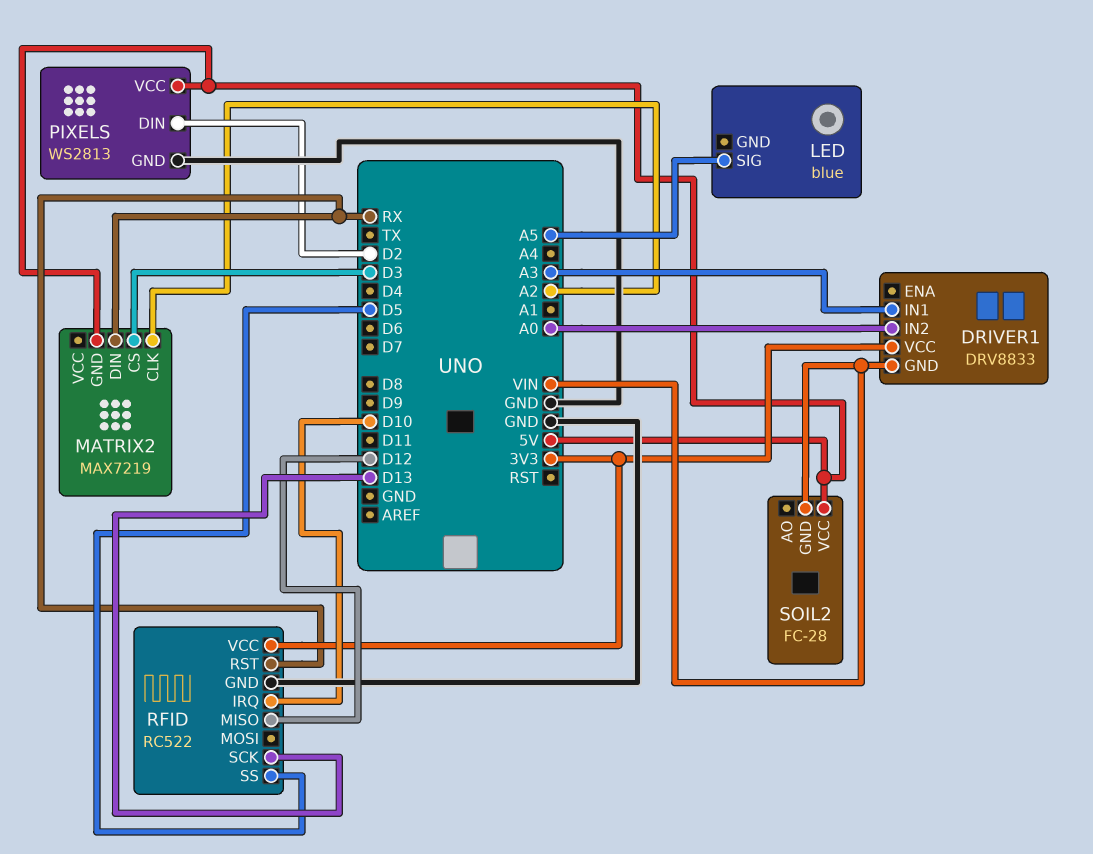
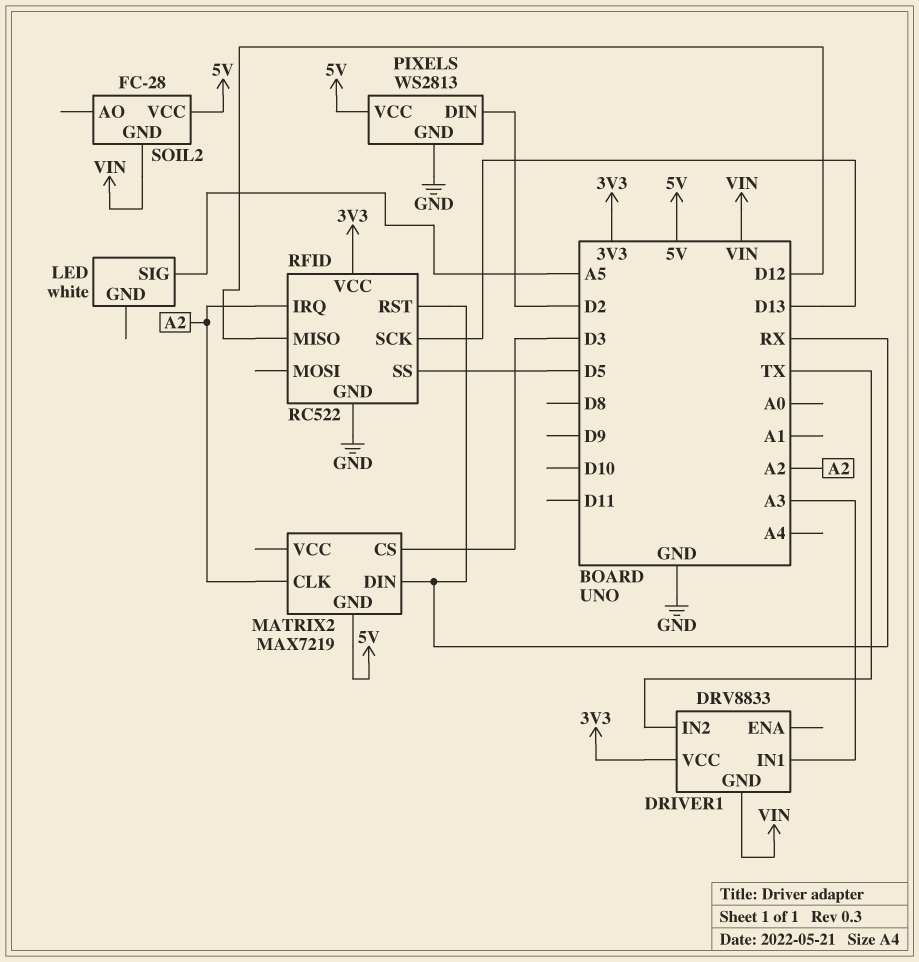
DRIVER1 pin IN2: A0 -> TX
LED: blue -> white
RFID pin IRQ: D10 -> A2

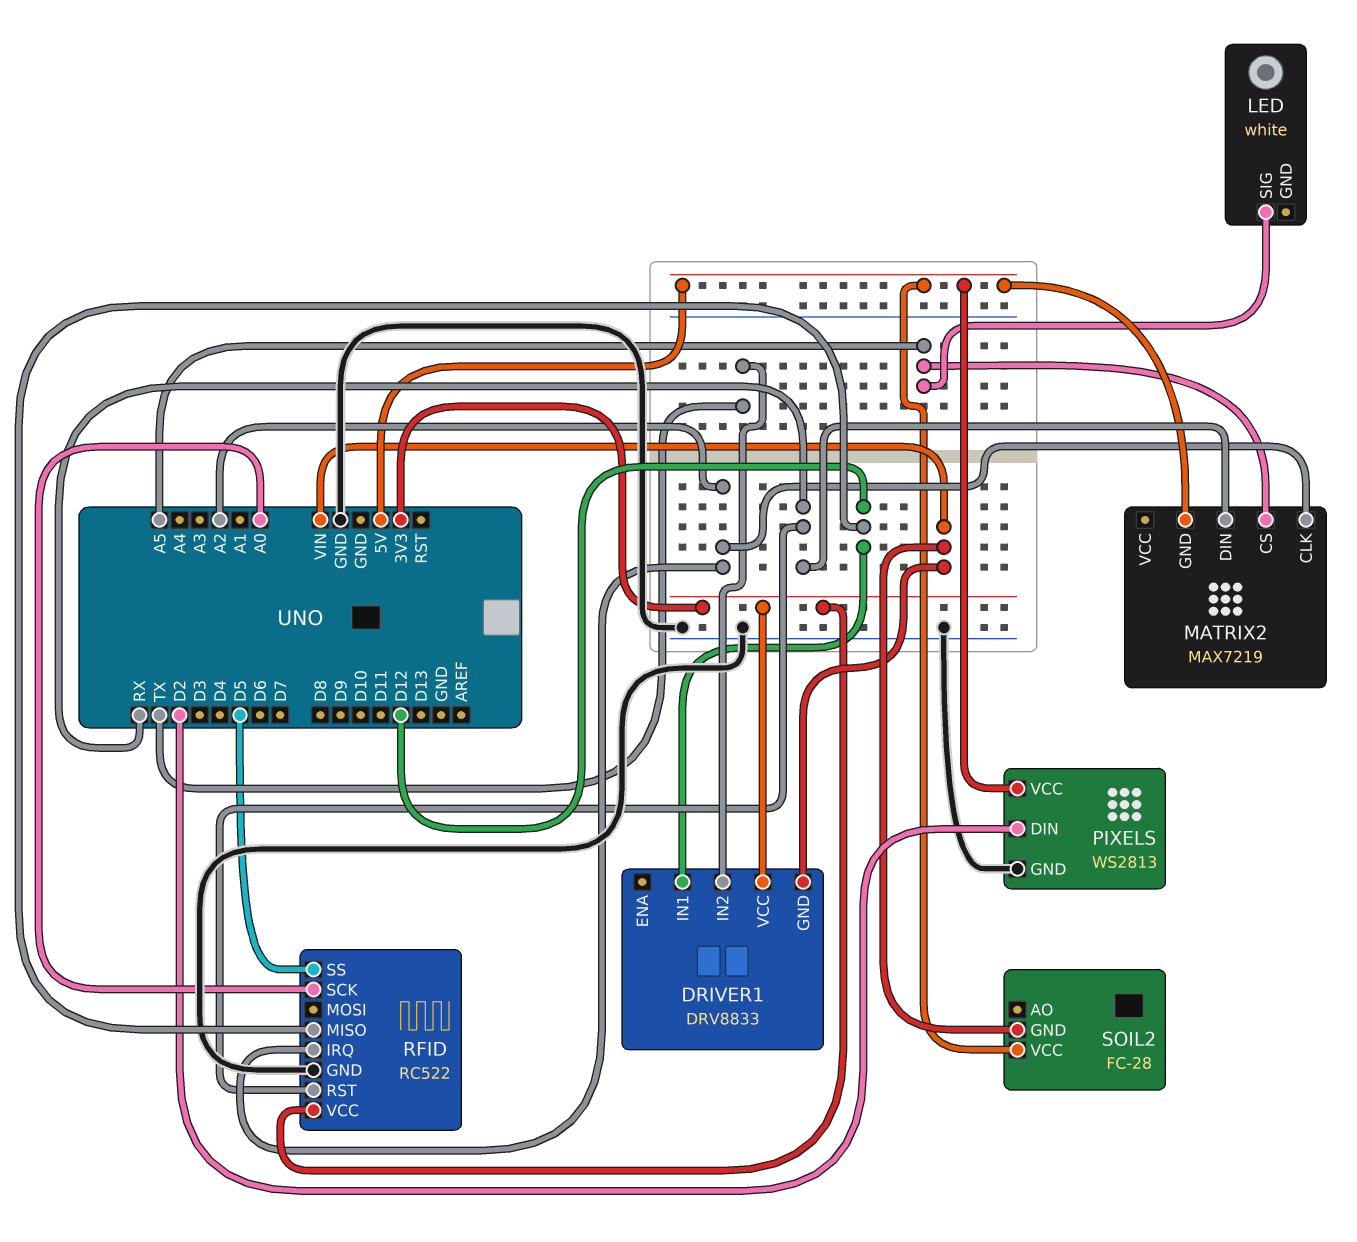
DRIVER1 pin IN1: A3 -> D12
MATRIX2 pin CS: D3 -> A5
RFID pin SCK: D13 -> A0

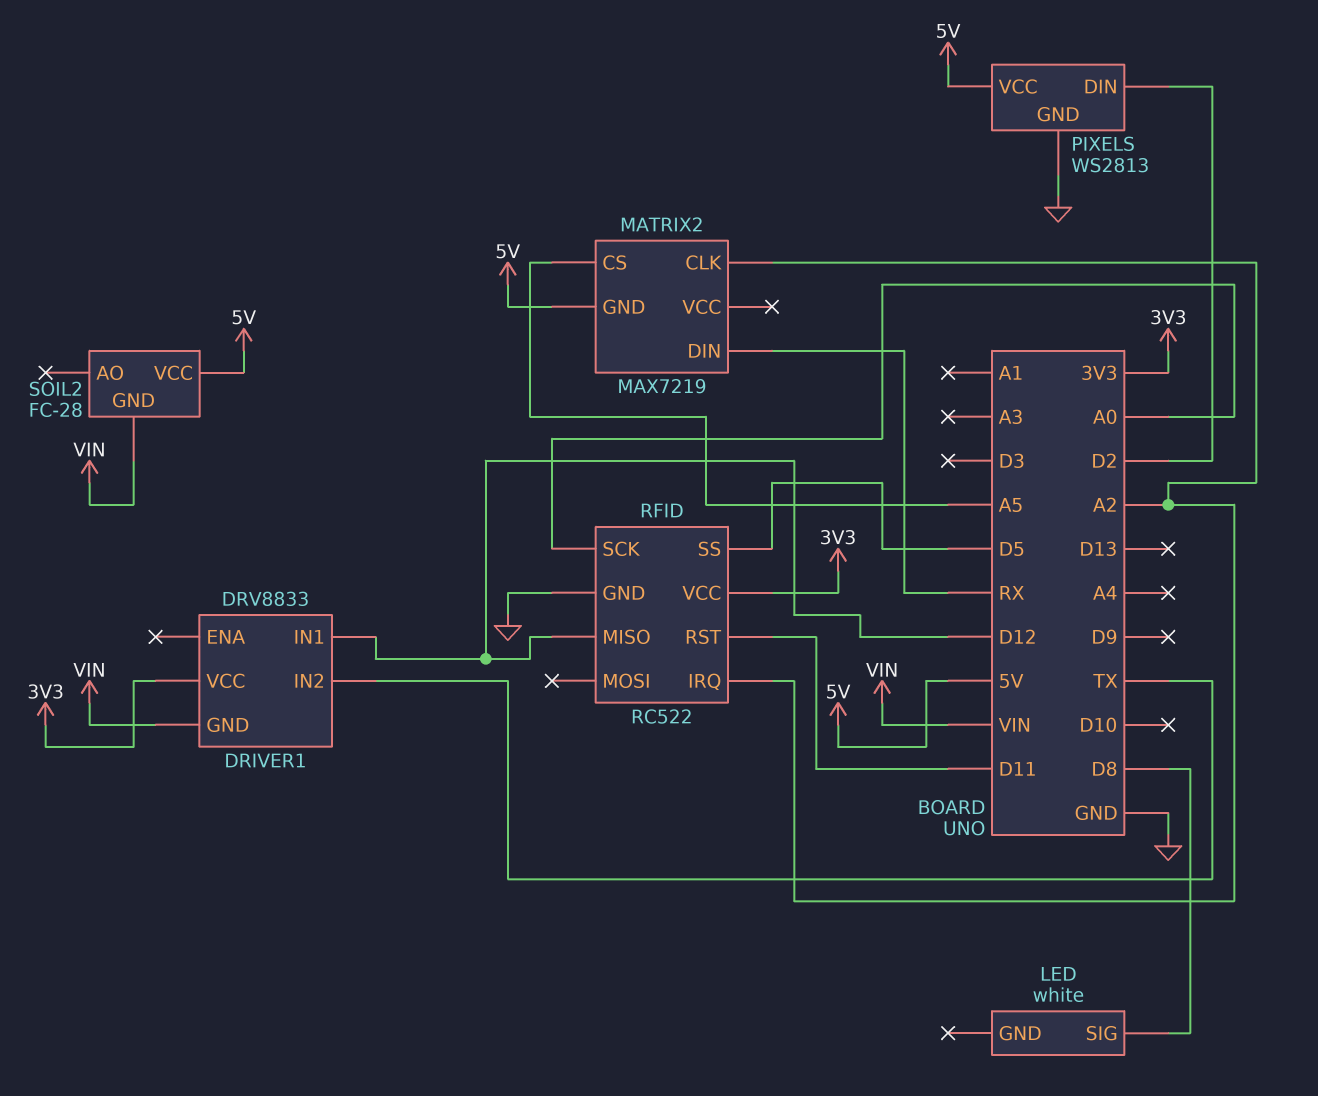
LED pin SIG: A5 -> D8
RFID pin RST: RX -> D11

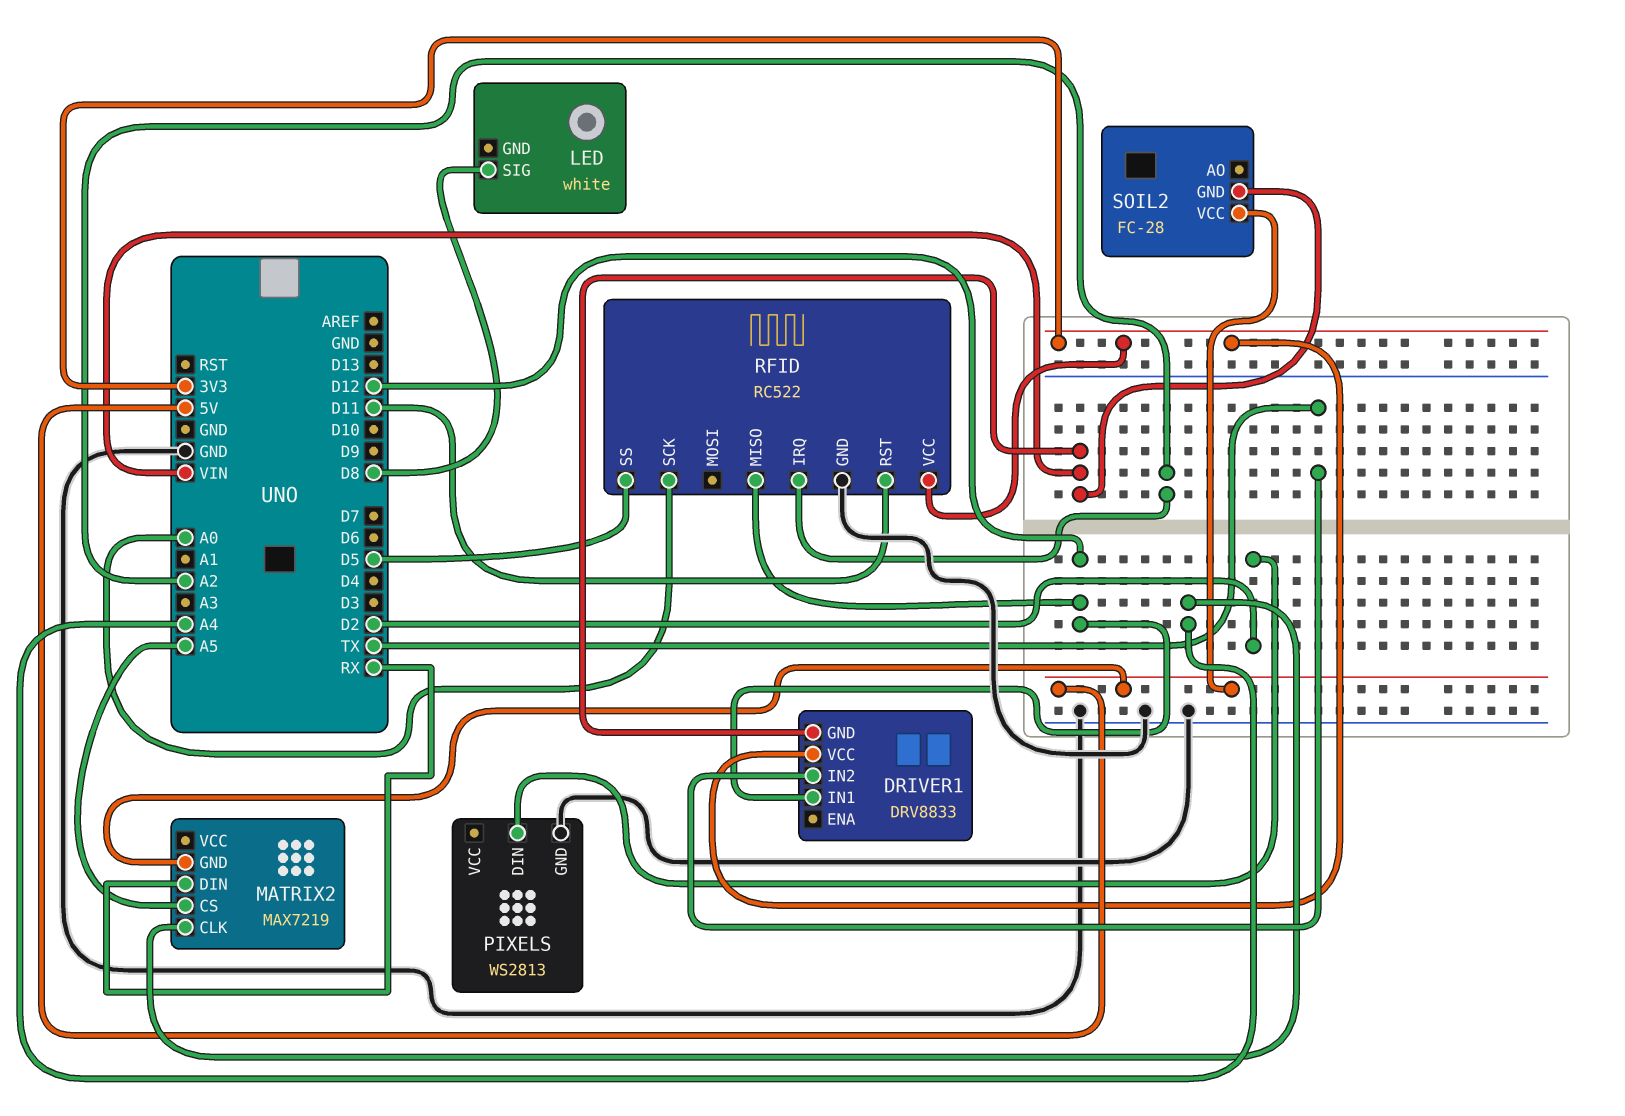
MATRIX2 pin CLK: A2 -> A4
PIXELS pin VCC: 5V -> none

